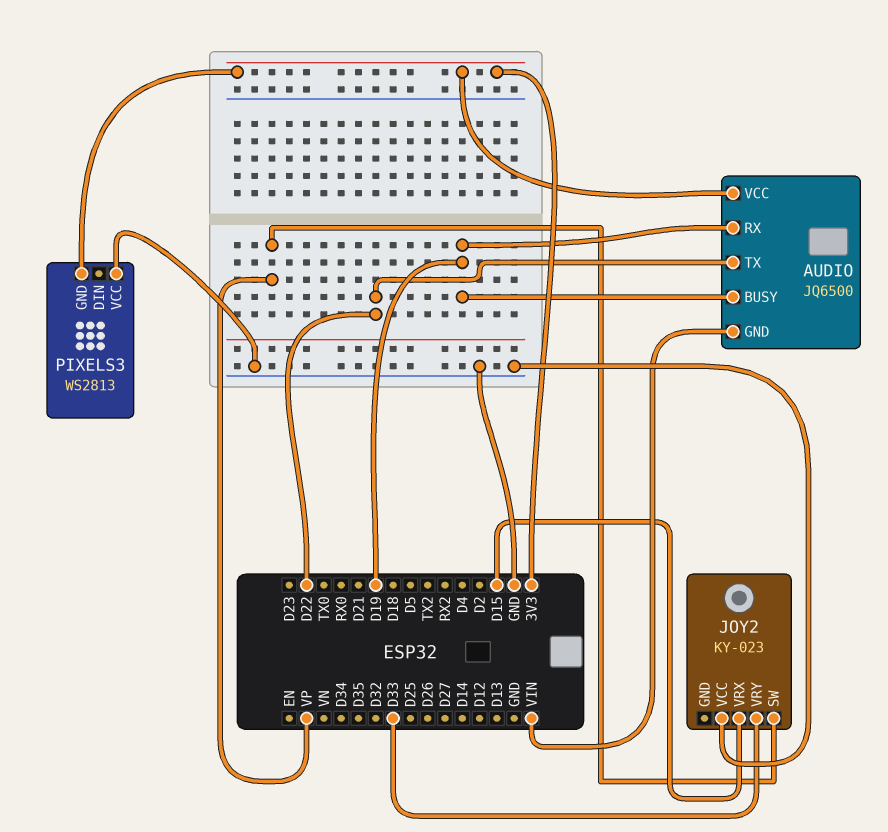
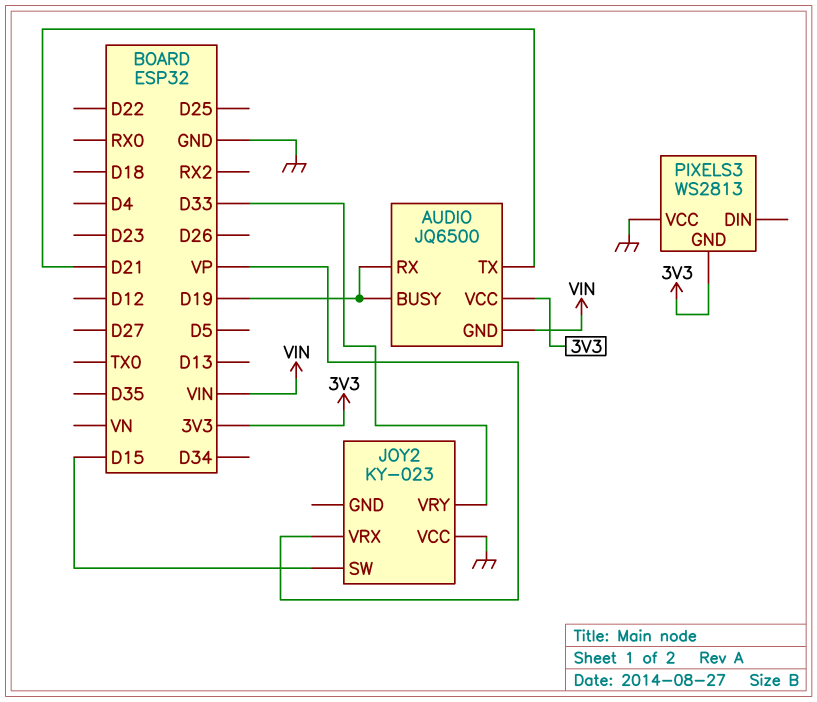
AUDIO pin TX: D22 -> D21
JOY2 pin SW: VP -> D15
JOY2 pin VRX: D15 -> VP

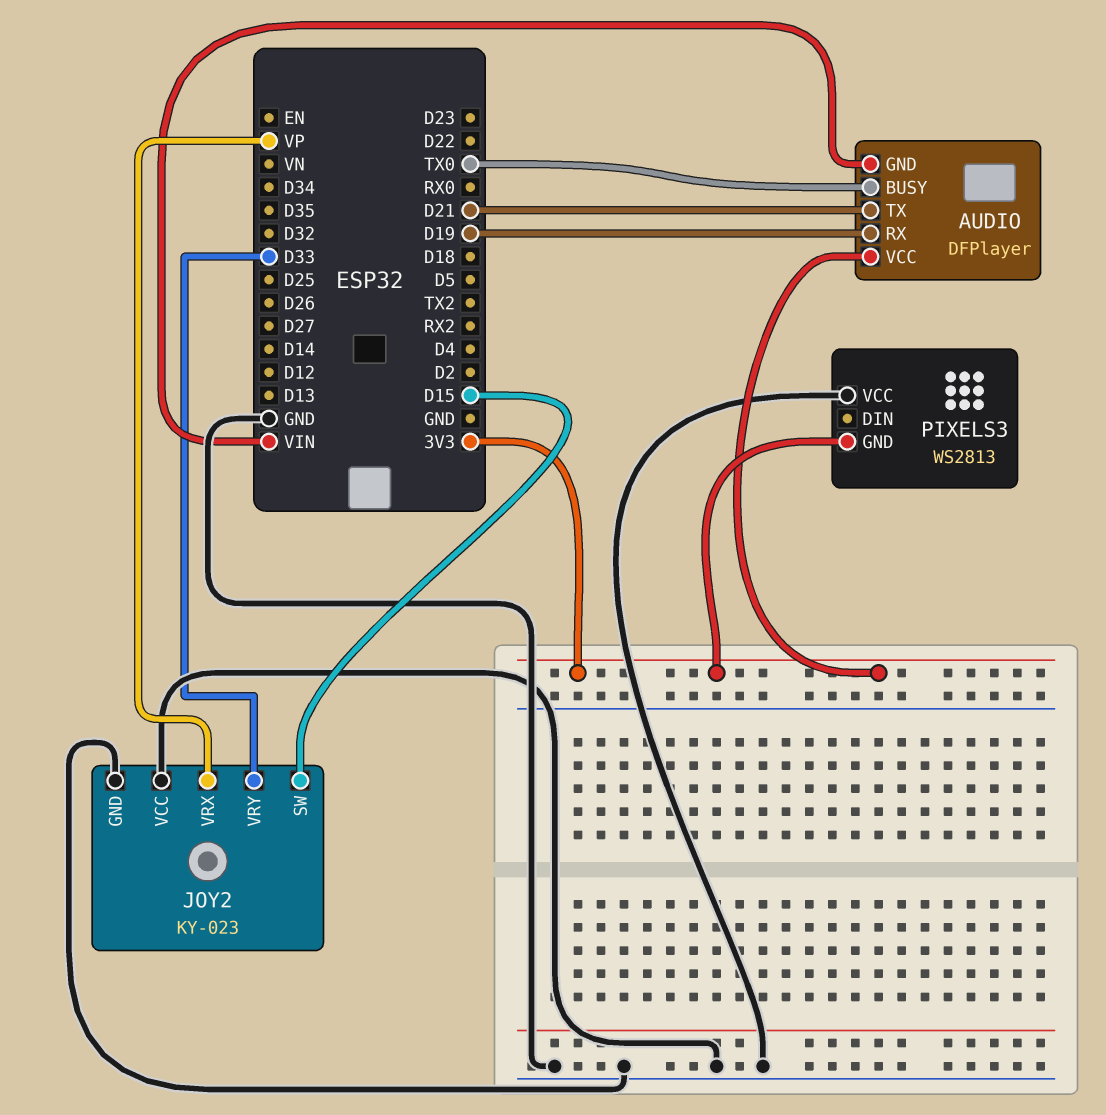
AUDIO: JQ6500 -> DFPlayer
AUDIO pin BUSY: D19 -> TX0
JOY2 pin GND: none -> GND

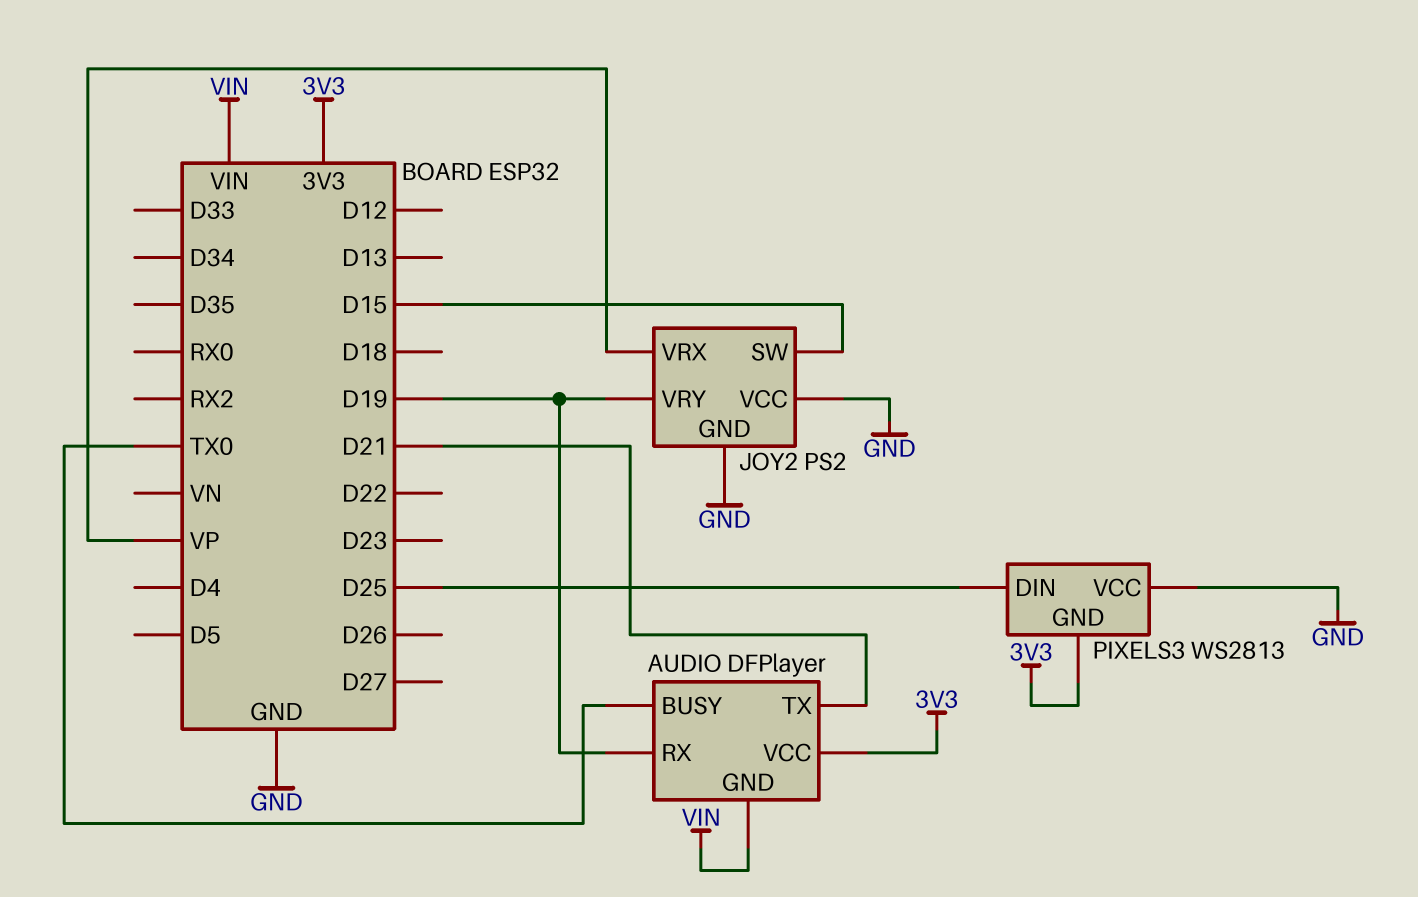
JOY2: KY-023 -> PS2
JOY2 pin VRY: D33 -> D19
PIXELS3 pin DIN: none -> D25

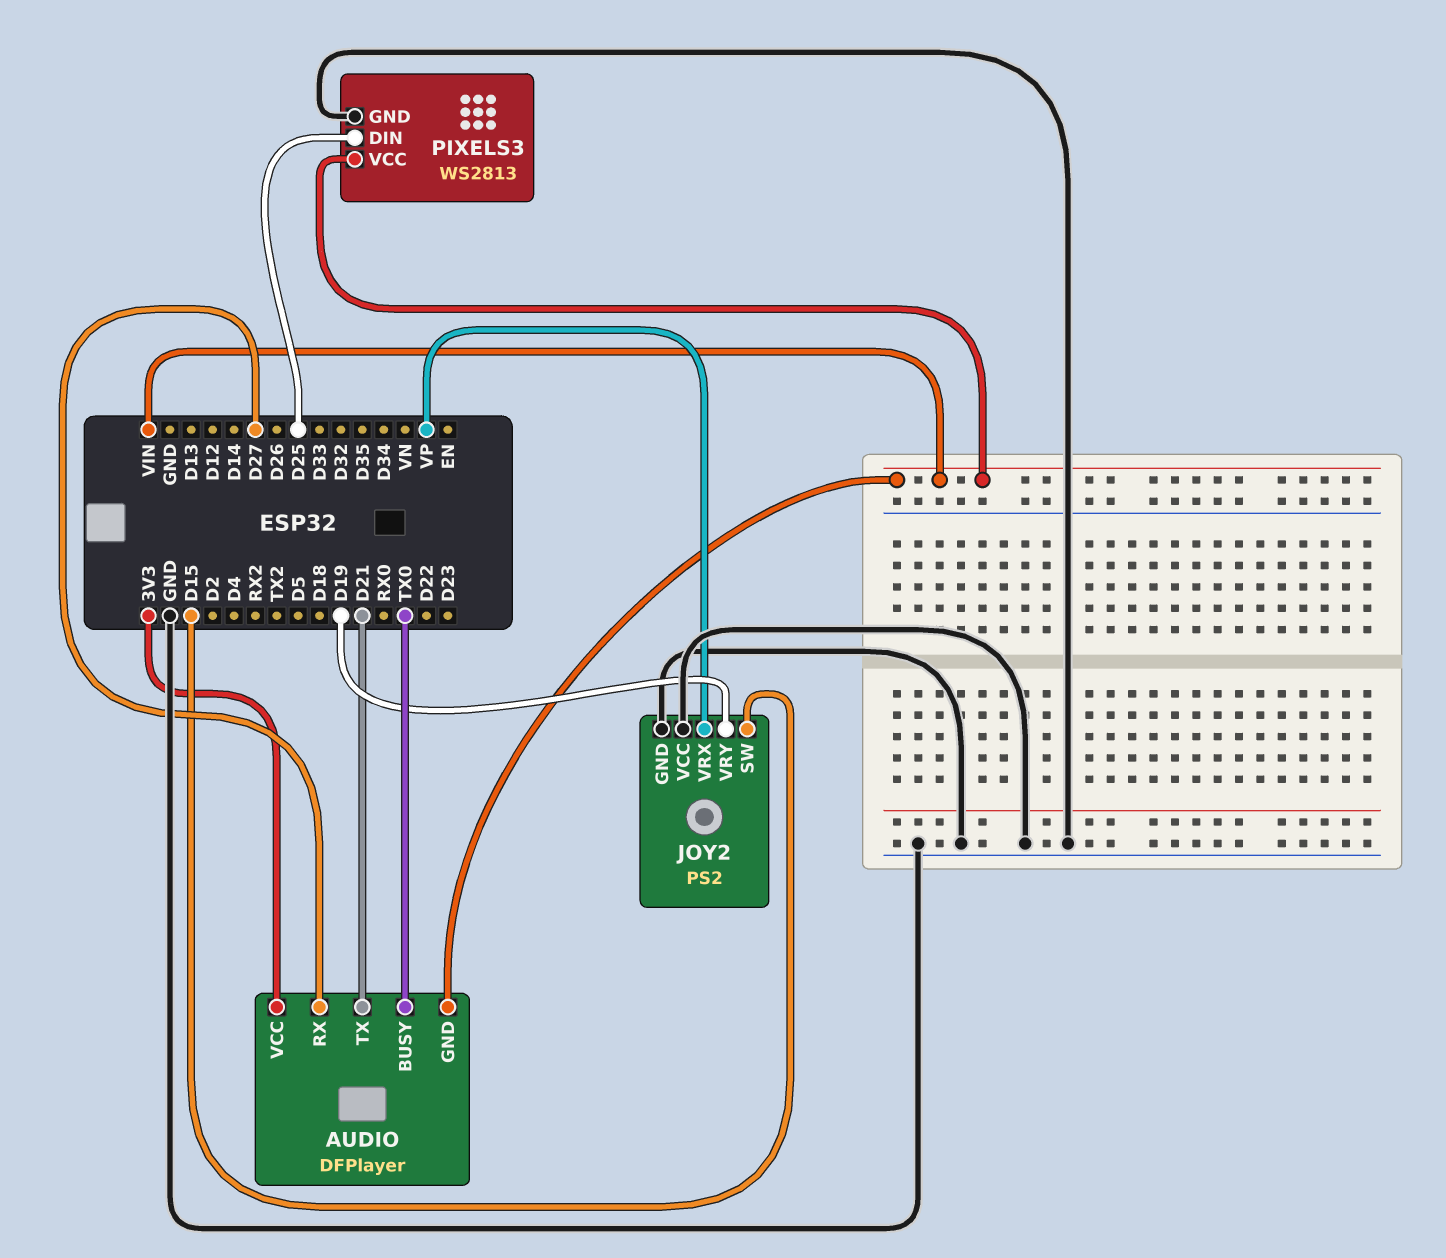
AUDIO pin RX: D19 -> D27
PIXELS3 pin GND: 3V3 -> GND
PIXELS3 pin VCC: GND -> VIN

